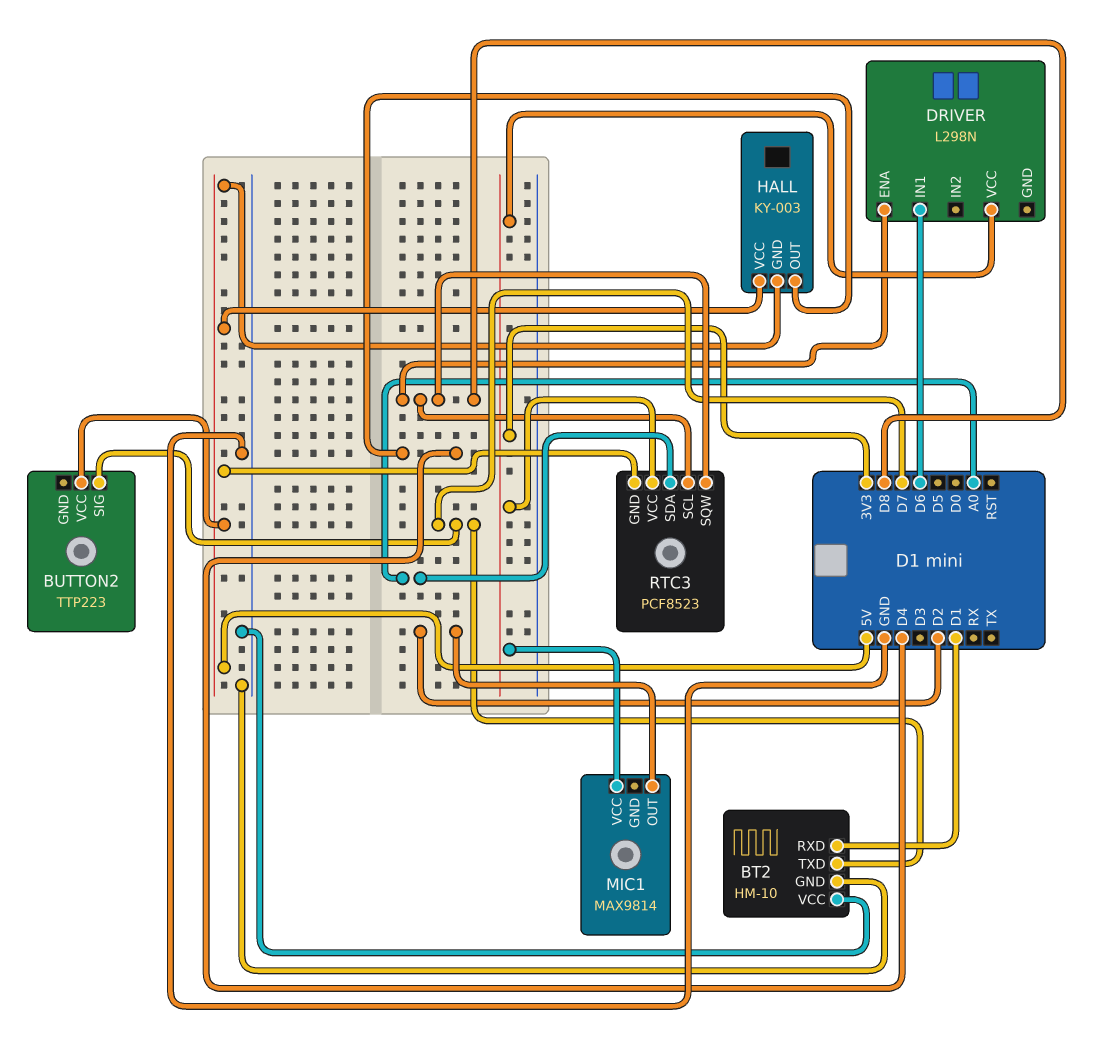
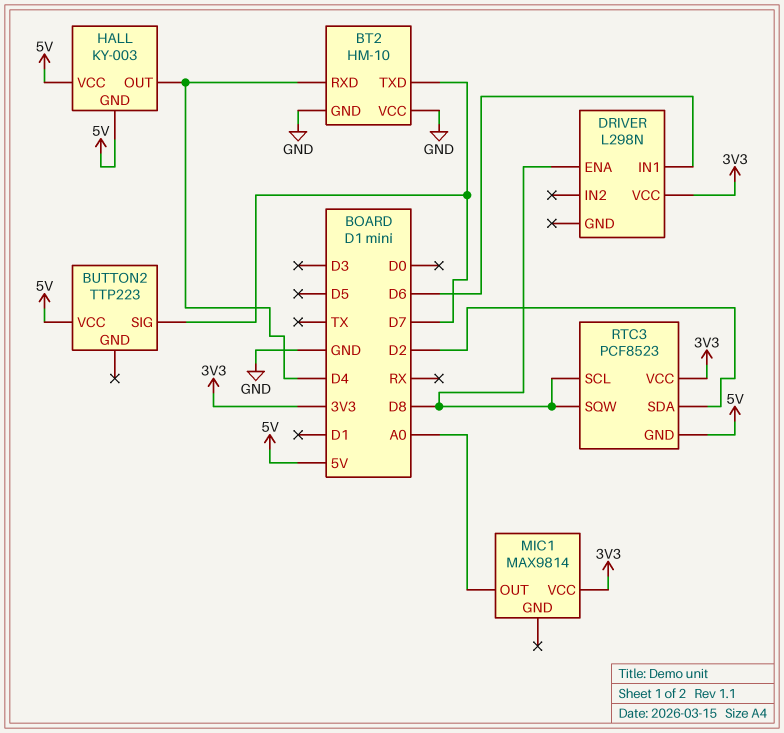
BT2 pin RXD: D1 -> D4
MIC1 pin OUT: D2 -> A0
RTC3 pin SDA: A0 -> D2

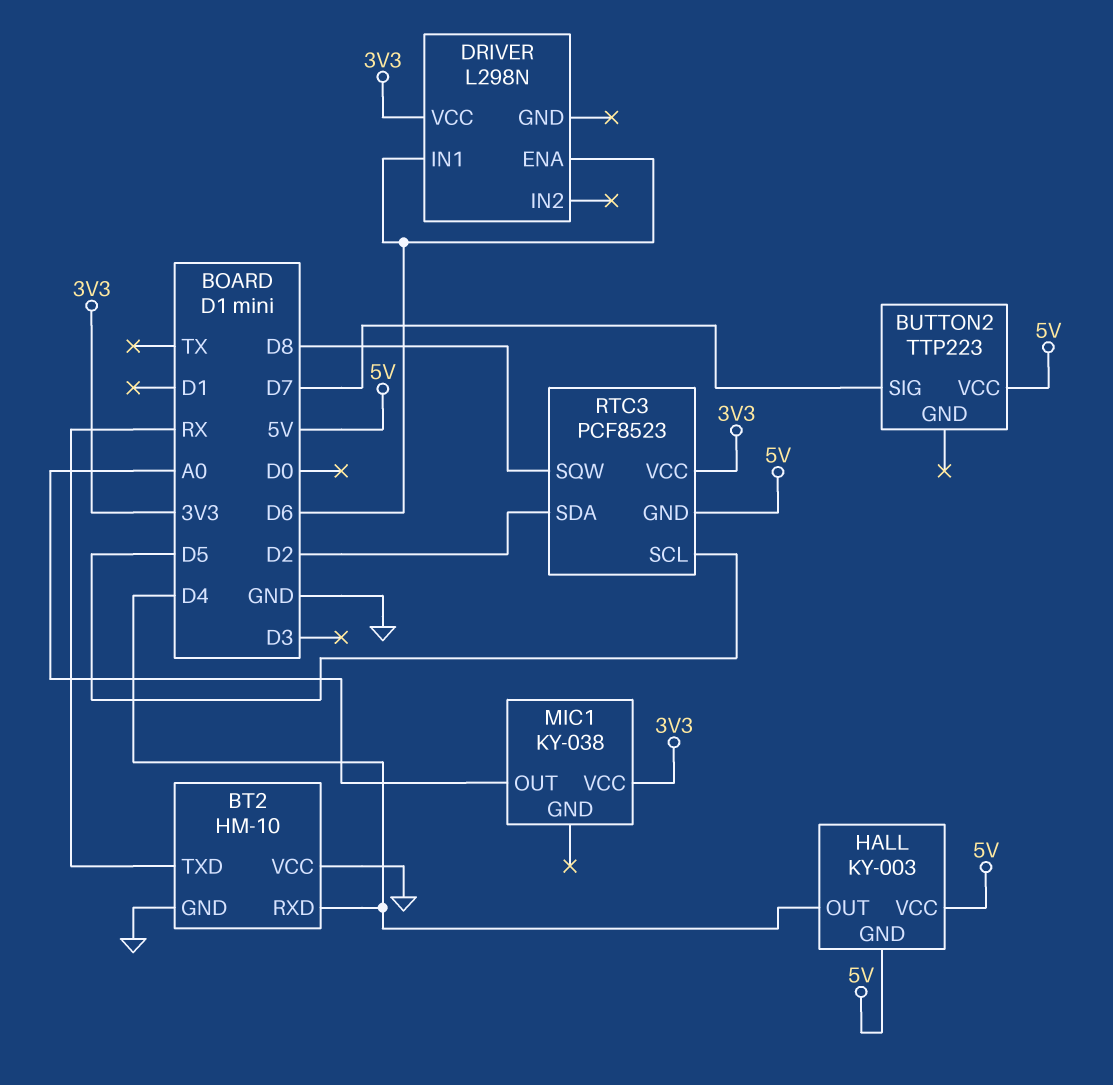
BT2 pin TXD: D7 -> RX
DRIVER pin ENA: D8 -> D6
MIC1: MAX9814 -> KY-038
RTC3 pin SCL: D8 -> D5

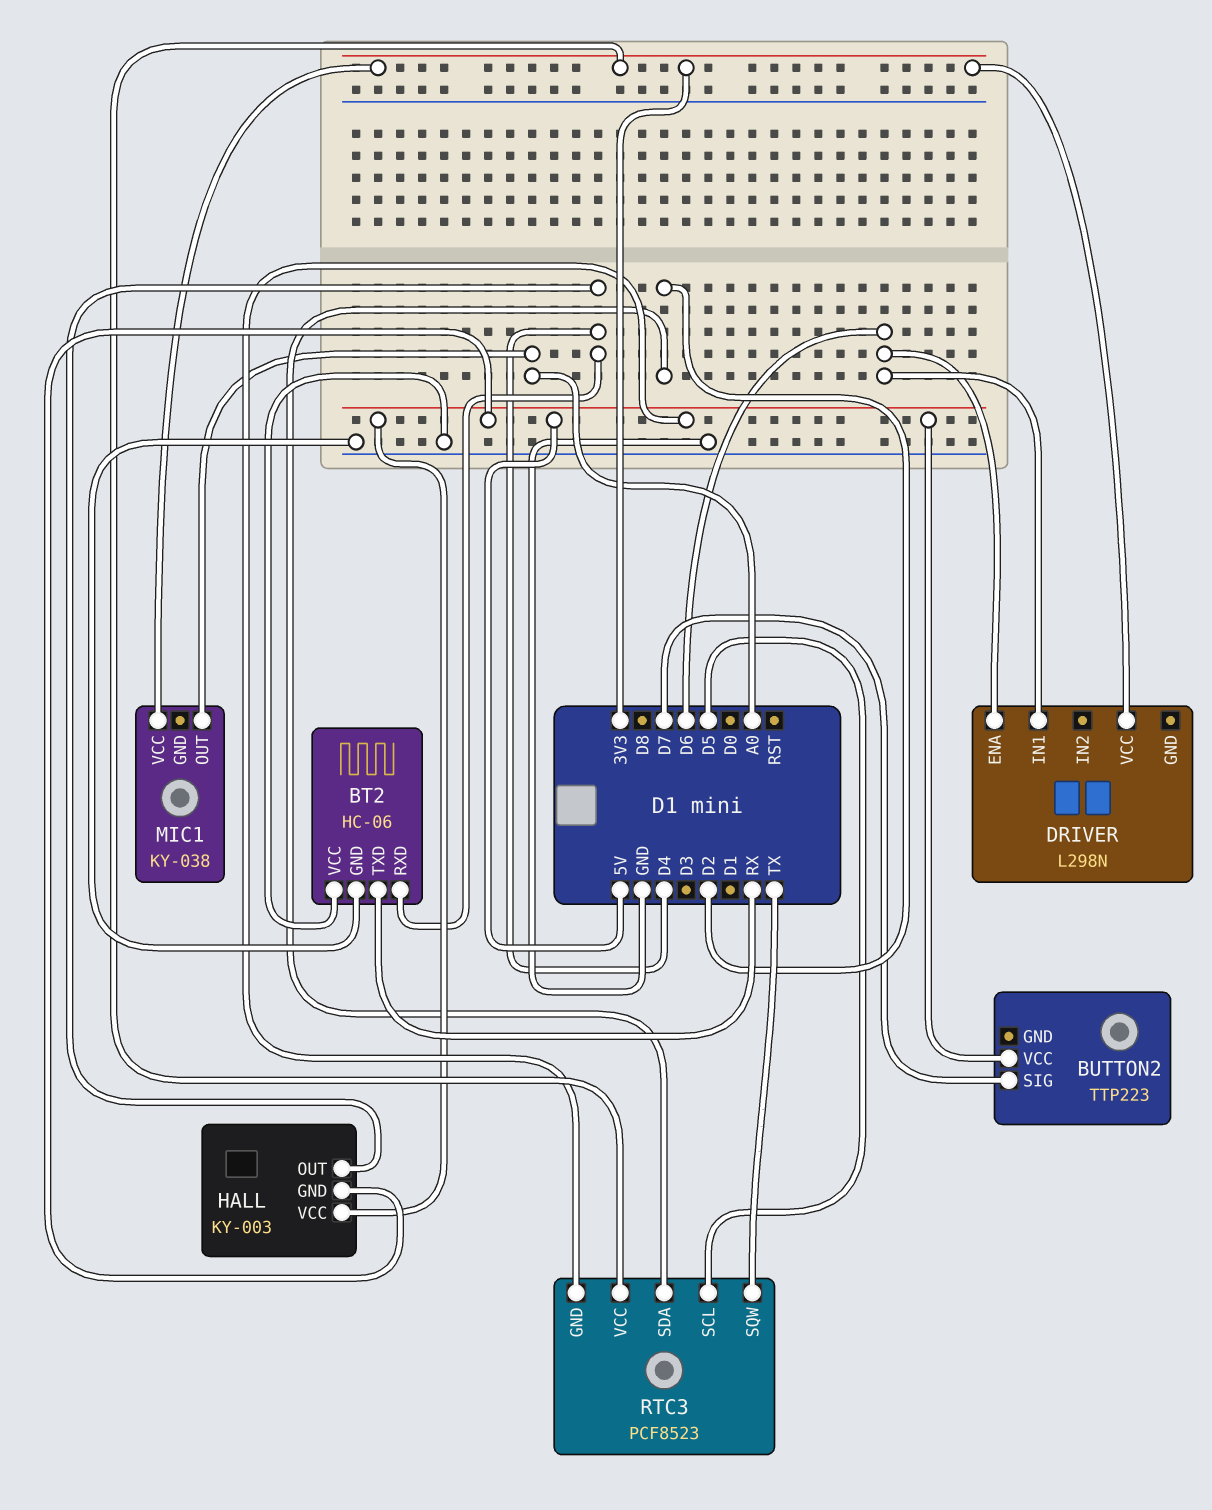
BT2: HM-10 -> HC-06
RTC3 pin SQW: D8 -> TX

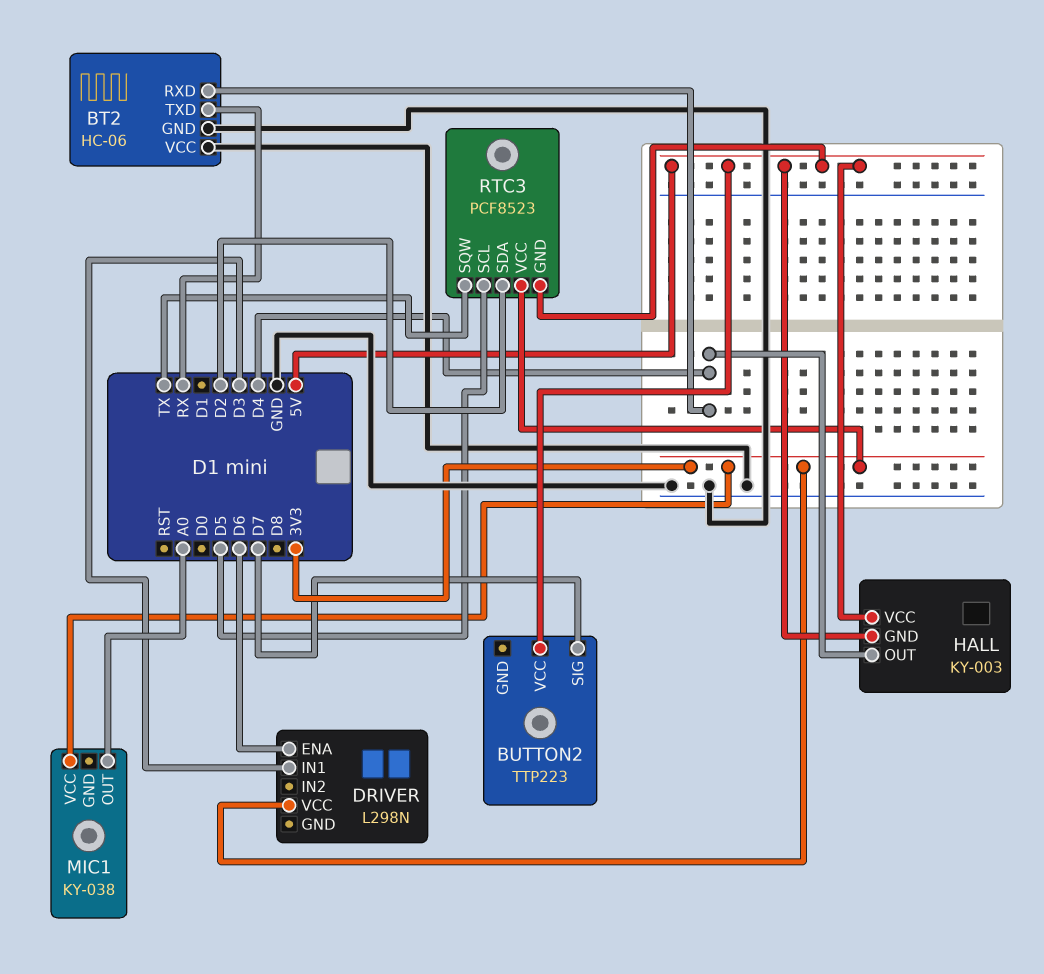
DRIVER pin IN1: D6 -> D3

